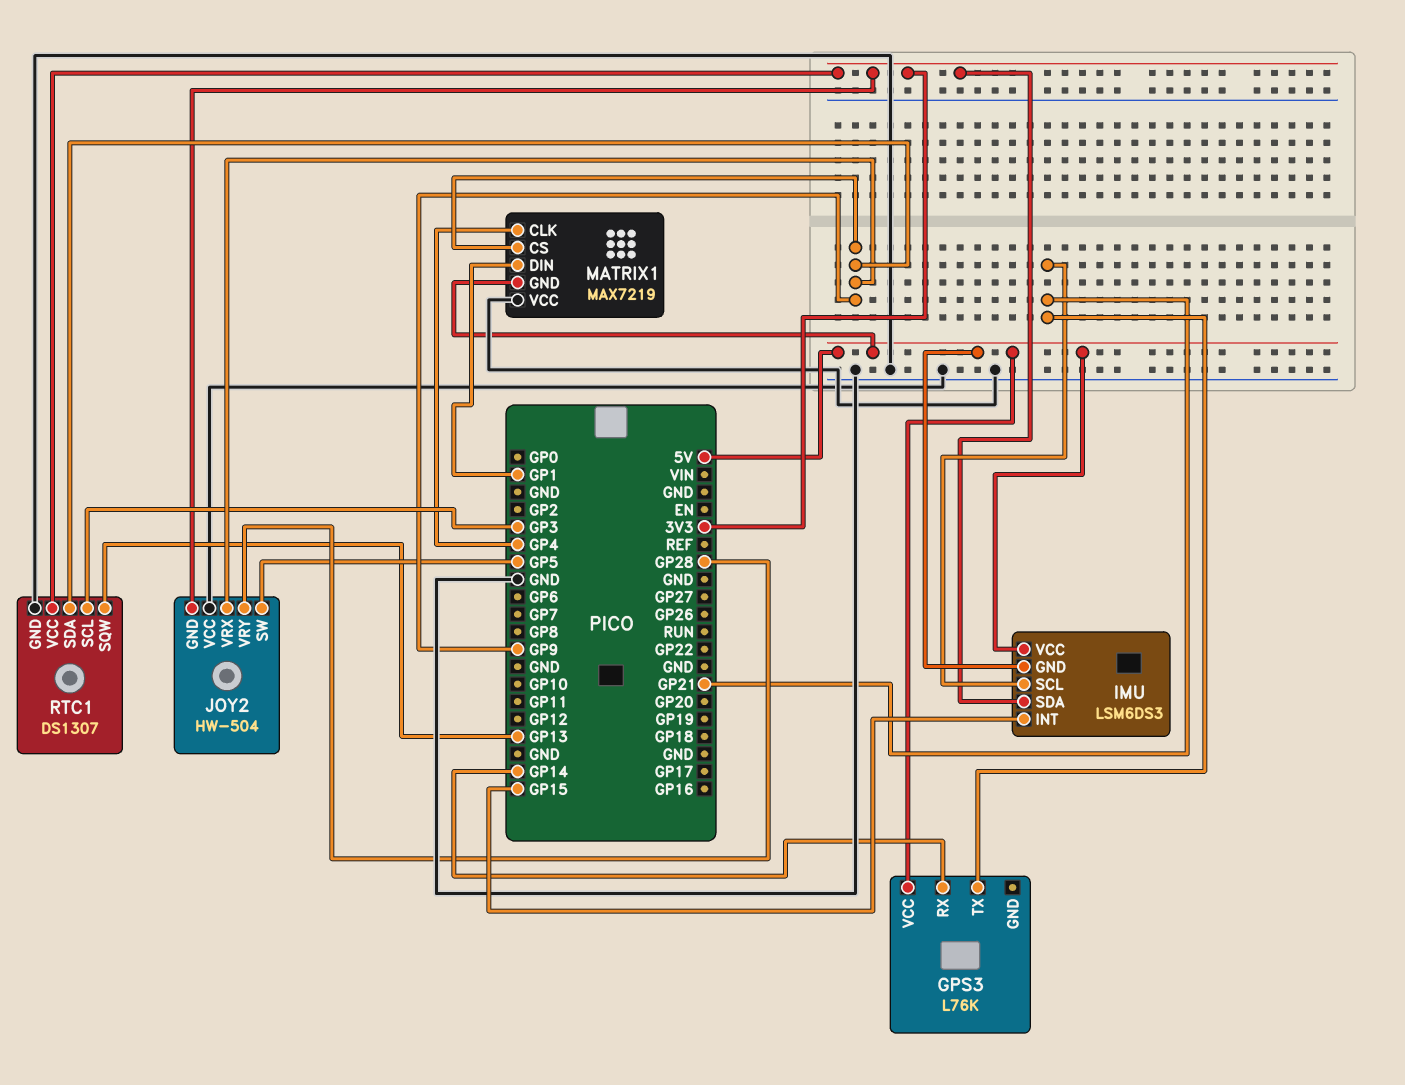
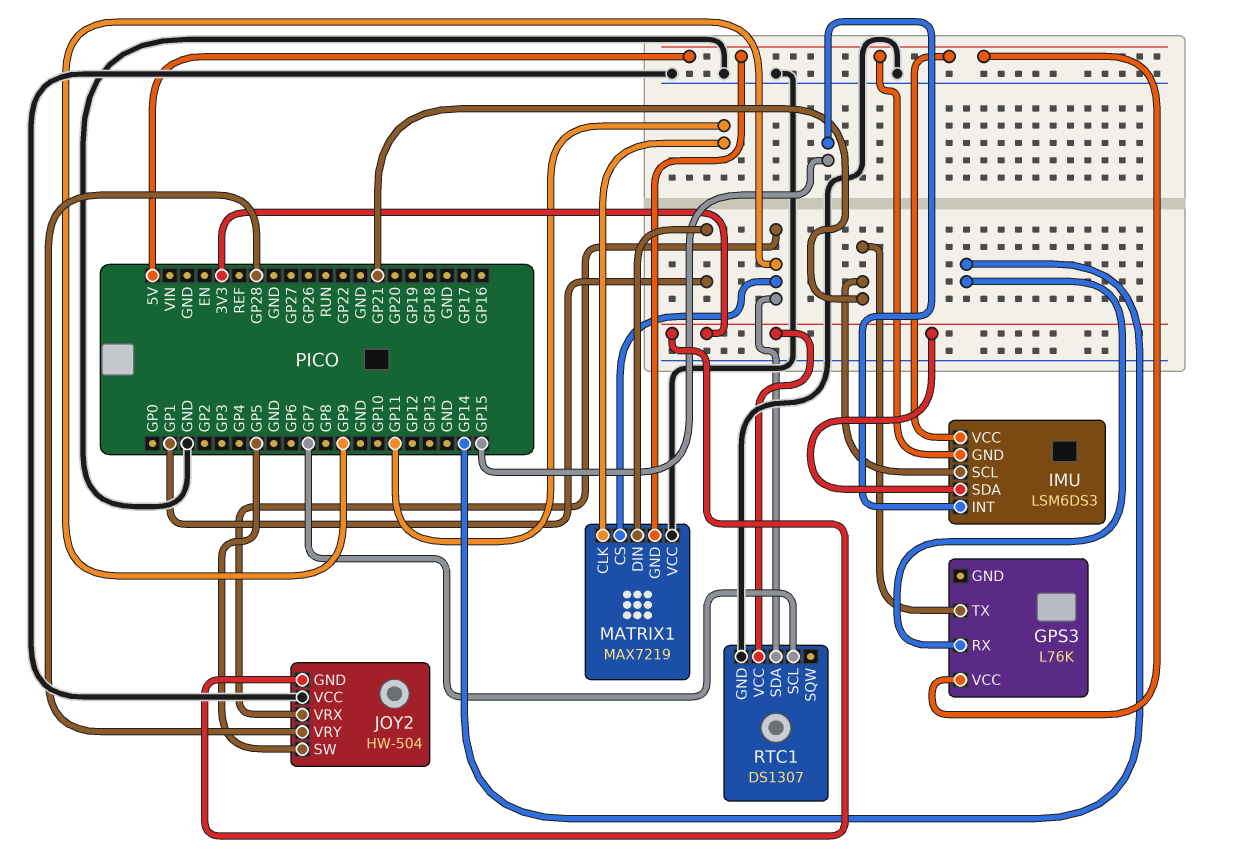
MATRIX1 pin CLK: GP4 -> GP11
RTC1 pin SCL: GP3 -> GP7
RTC1 pin SQW: GP13 -> none

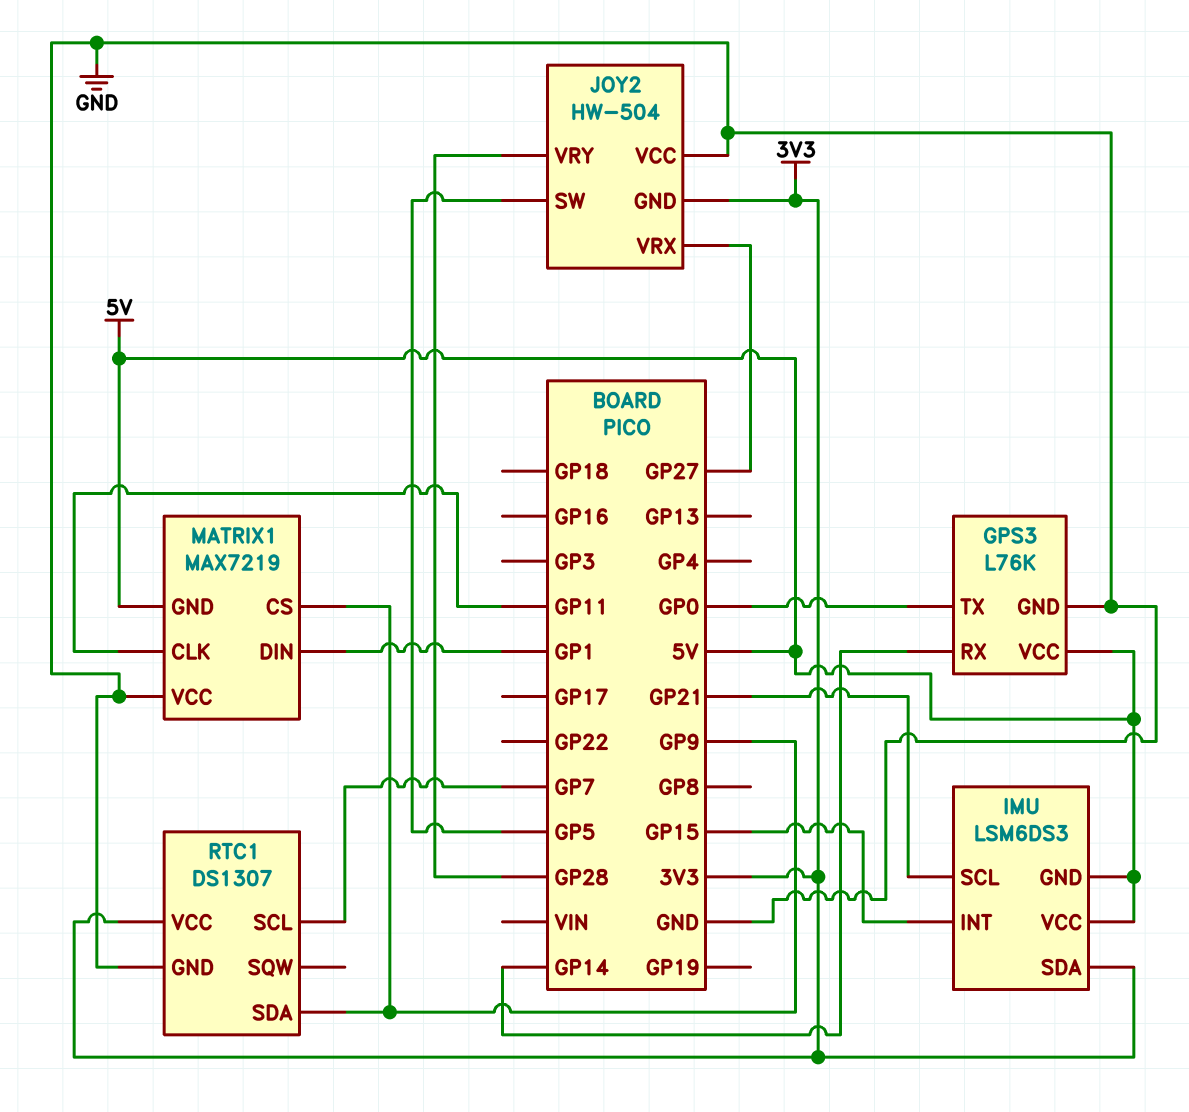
GPS3 pin GND: none -> GND
GPS3 pin TX: GP21 -> GP0
JOY2 pin VRX: GP9 -> GP27

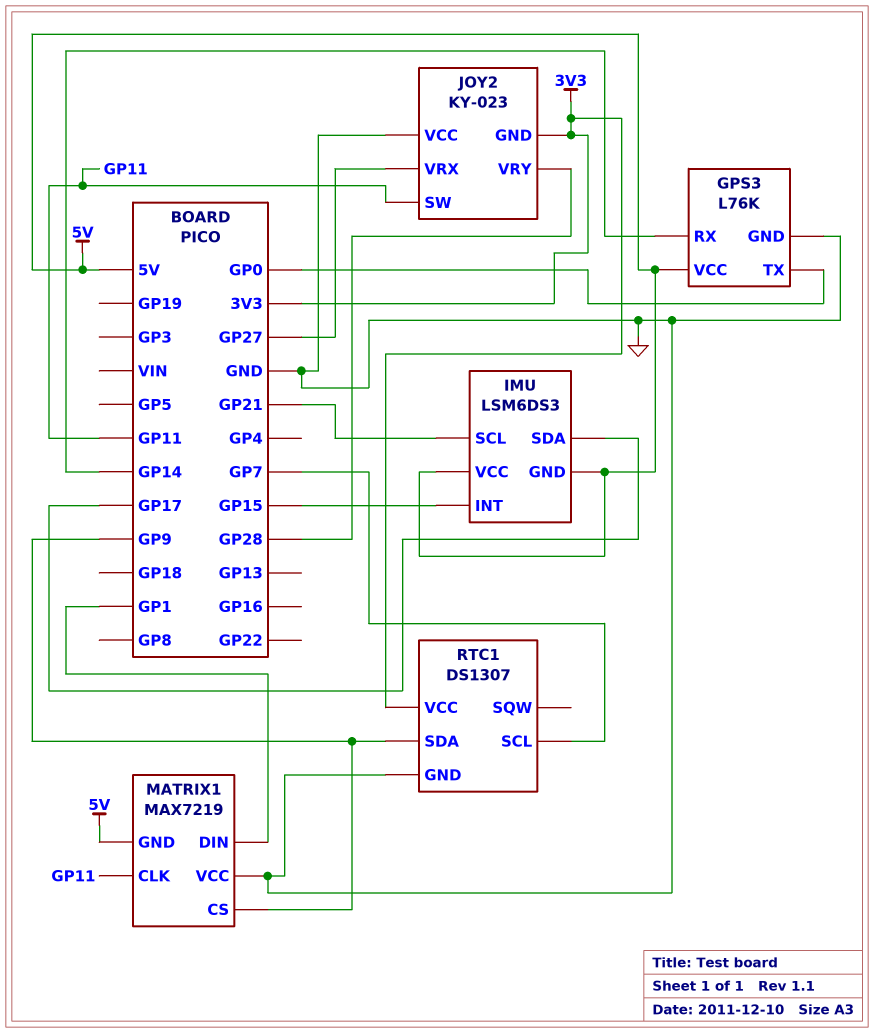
IMU pin SDA: 3V3 -> GP17
JOY2: HW-504 -> KY-023
JOY2 pin SW: GP5 -> GP11

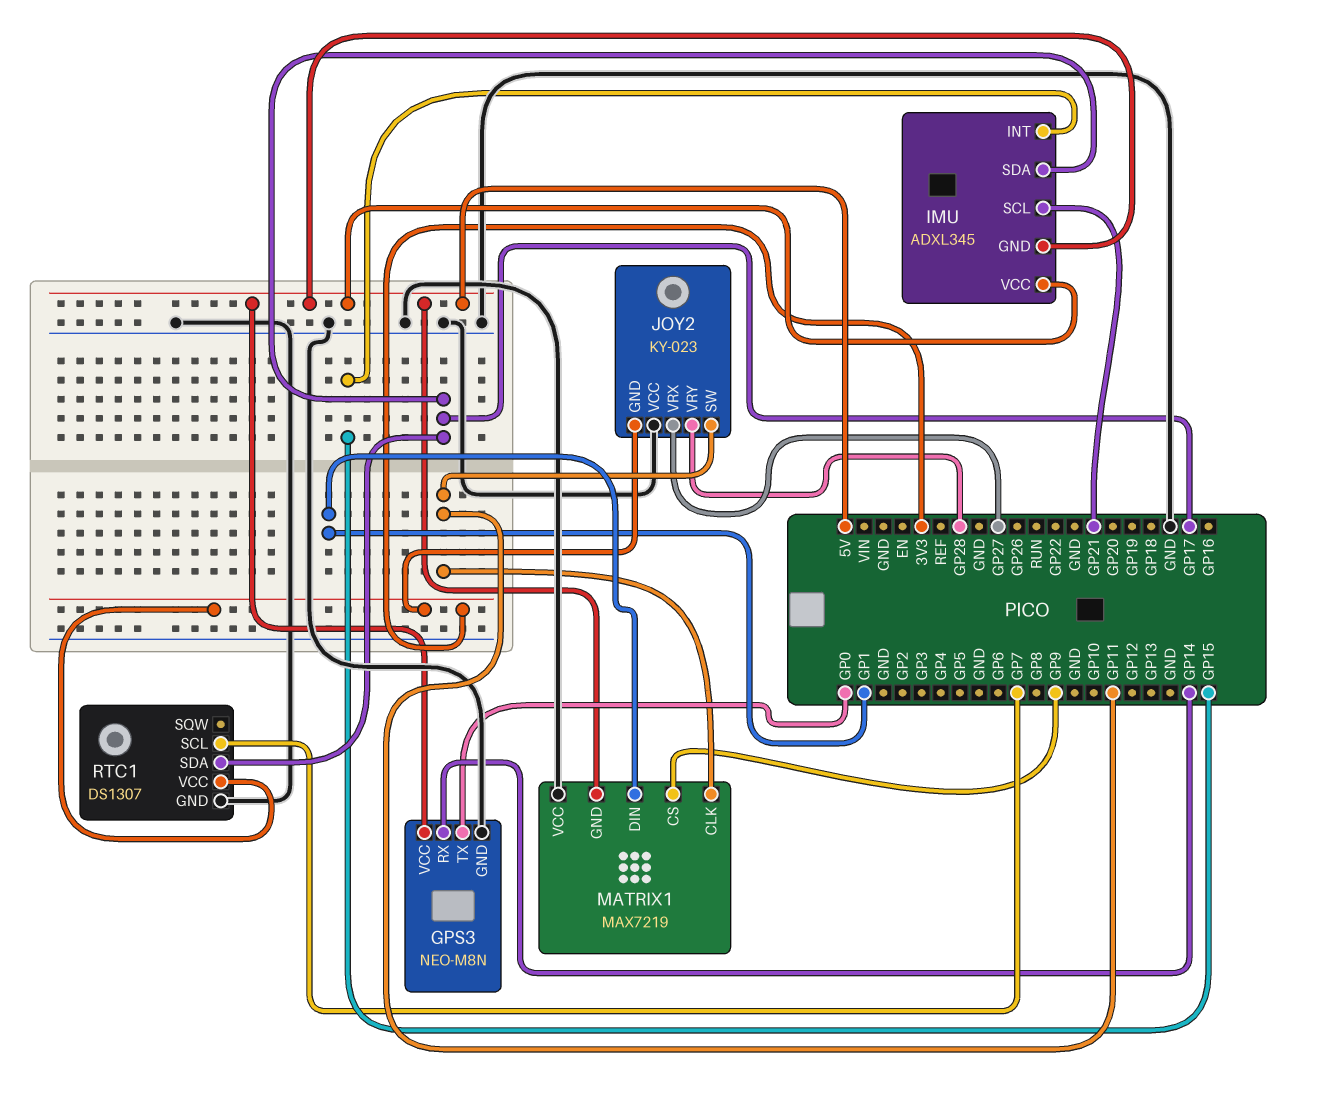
GPS3: L76K -> NEO-M8N
IMU: LSM6DS3 -> ADXL345
RTC1 pin SDA: GP9 -> GP17

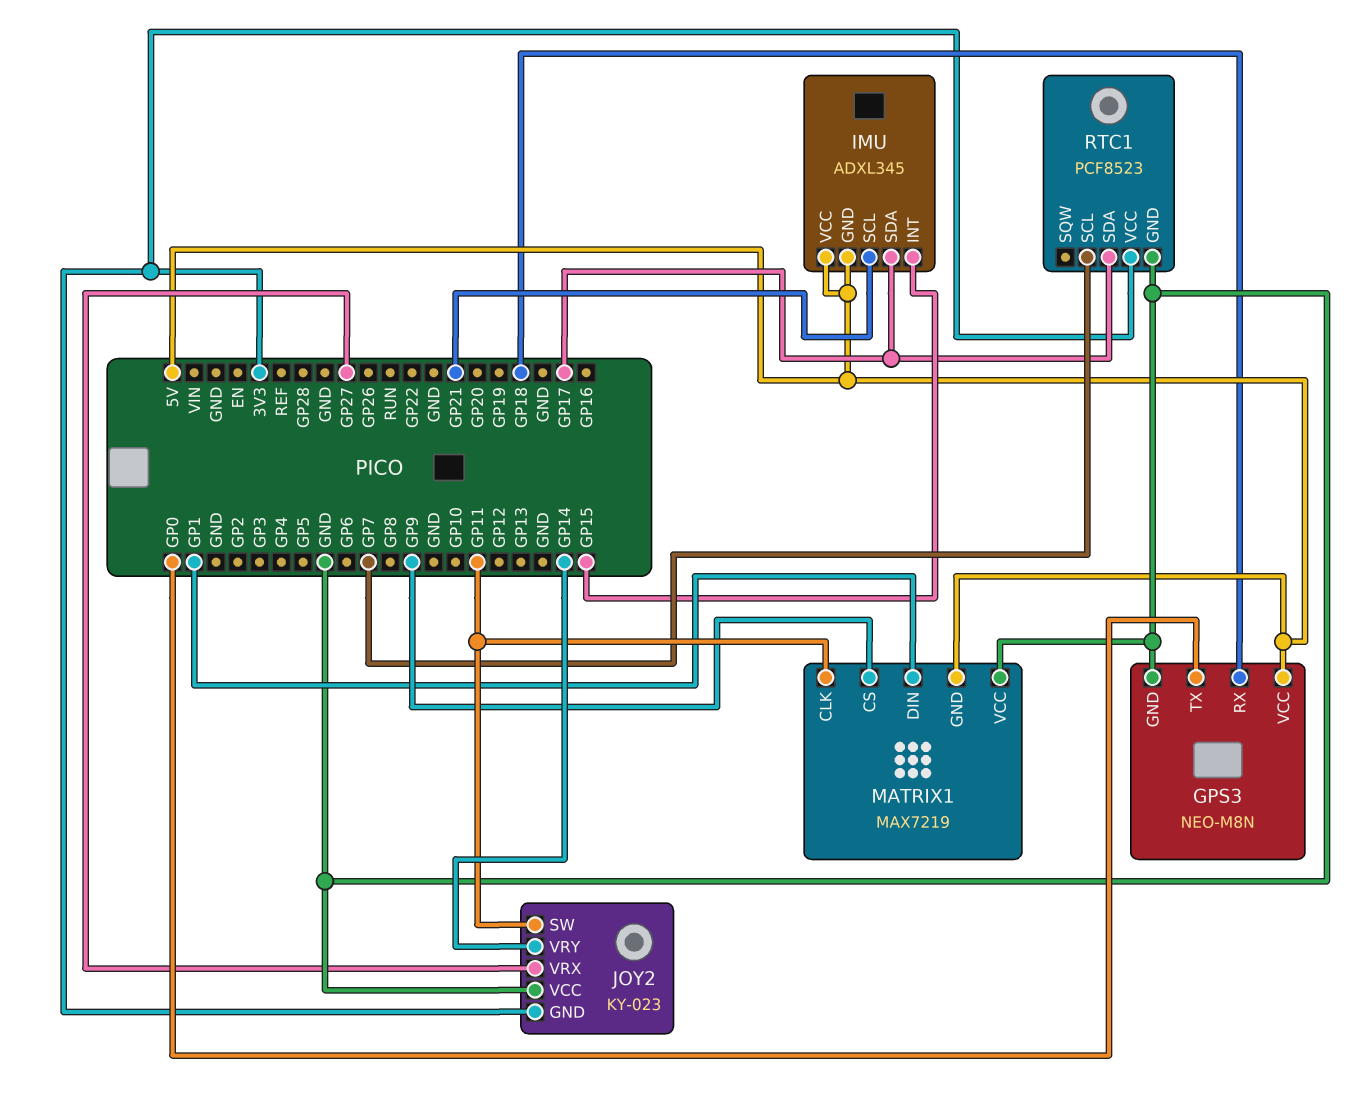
GPS3 pin RX: GP14 -> GP18
JOY2 pin VRY: GP28 -> GP14
RTC1: DS1307 -> PCF8523

